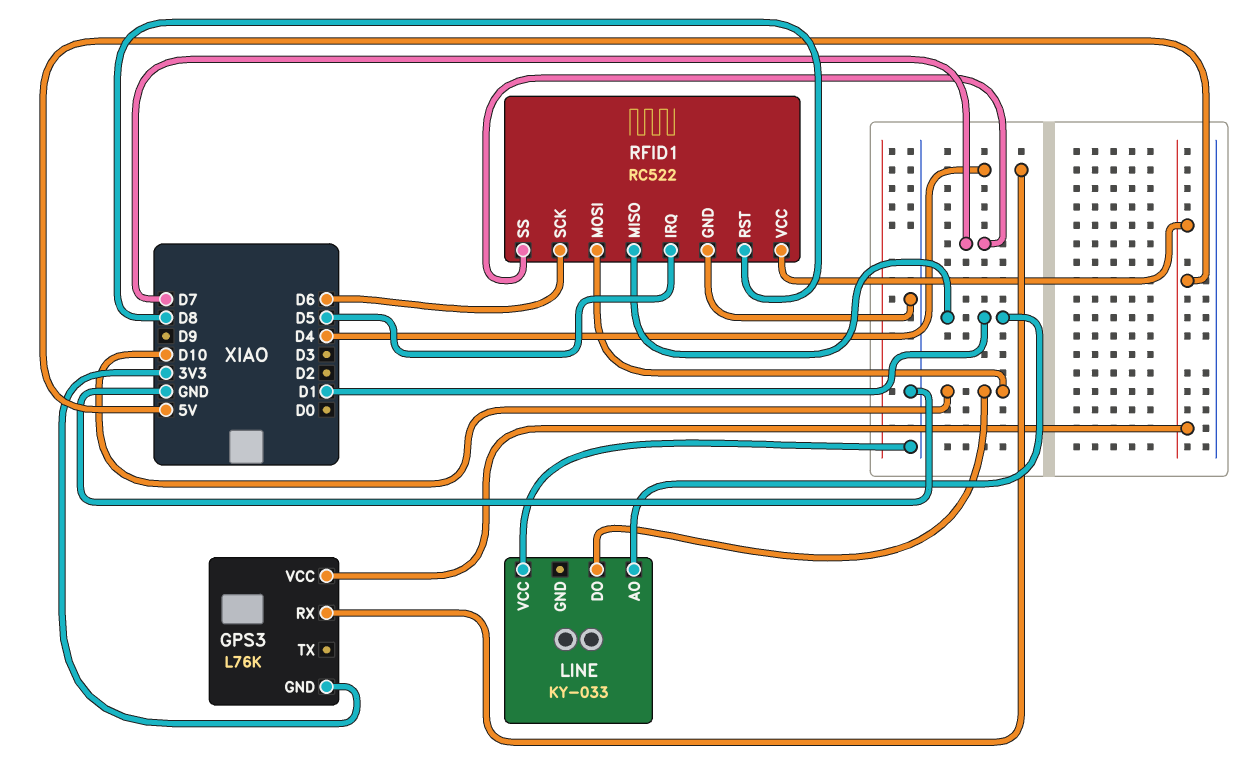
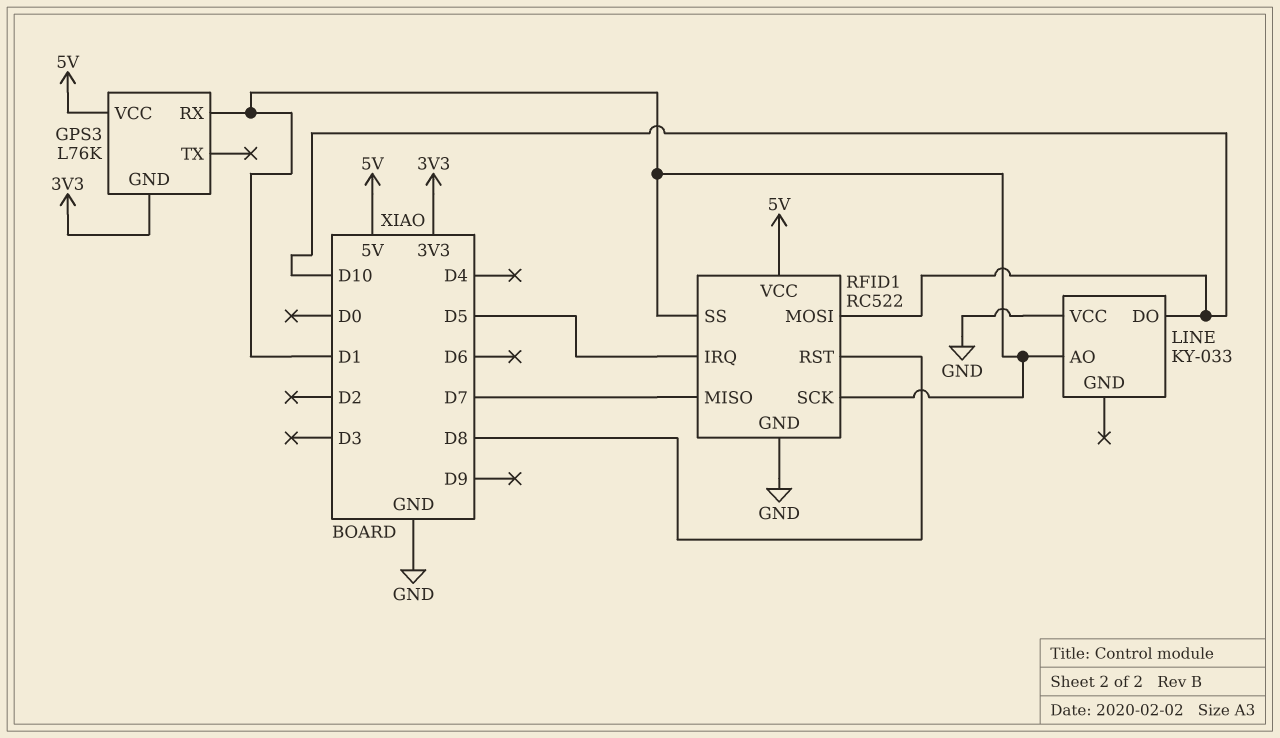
GPS3 pin RX: D4 -> D1
RFID1 pin MISO: D1 -> D7
RFID1 pin SCK: D6 -> D1
RFID1 pin SS: D7 -> D1

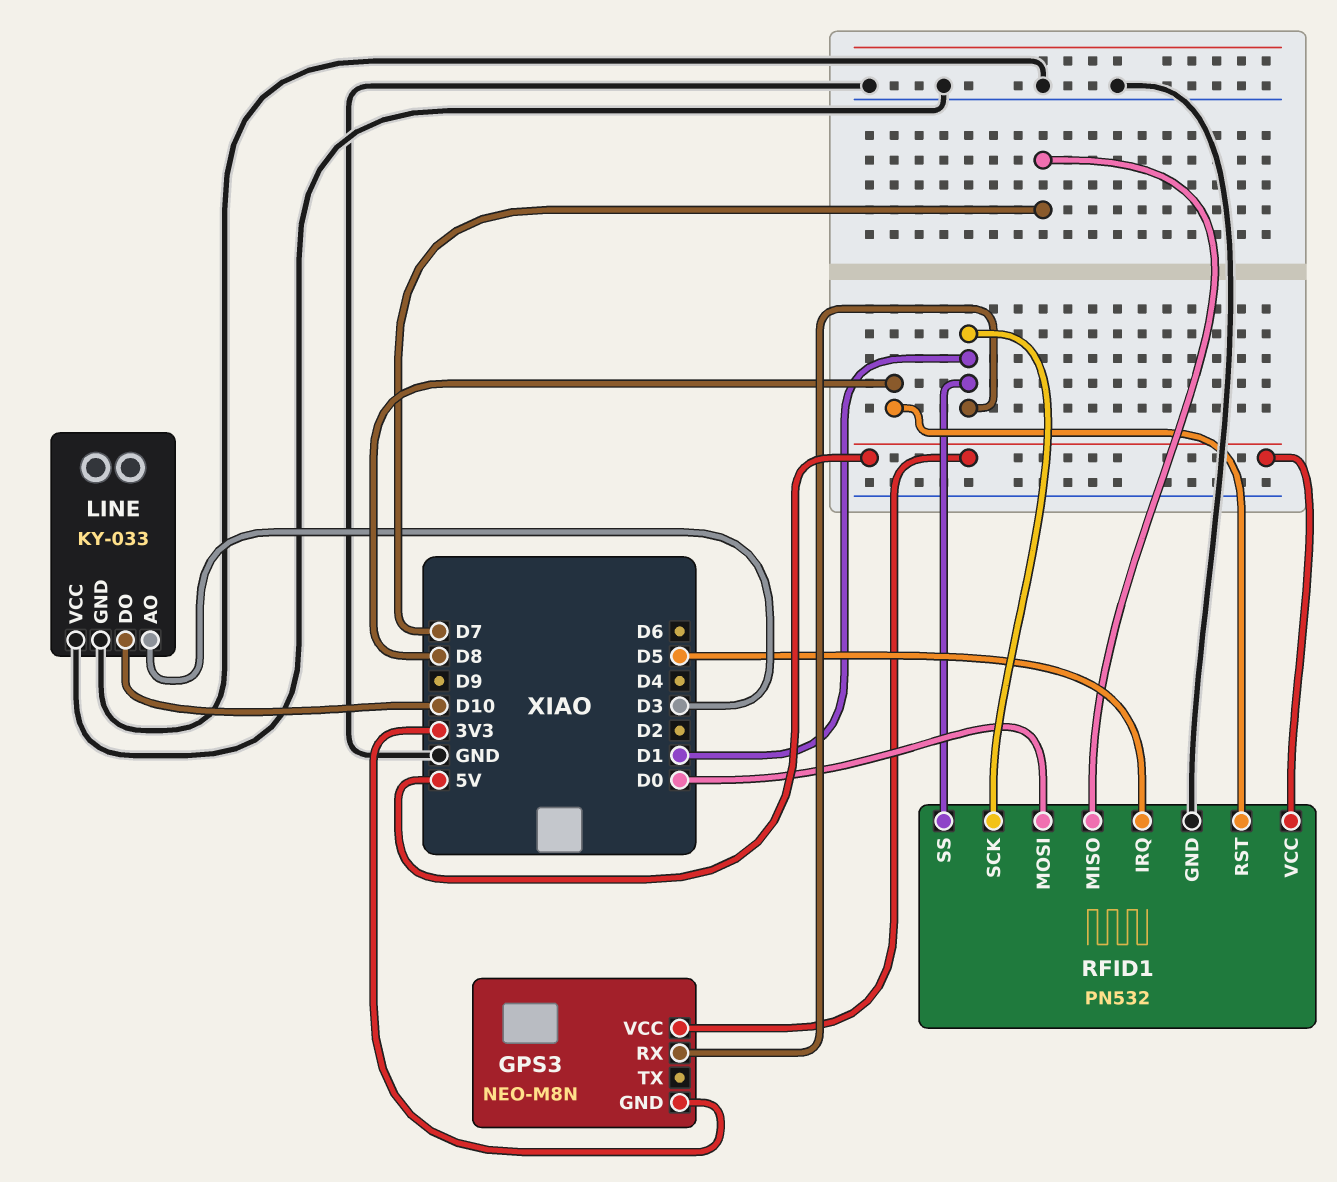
GPS3: L76K -> NEO-M8N
LINE pin AO: D1 -> D3
LINE pin GND: none -> GND
RFID1: RC522 -> PN532
RFID1 pin MOSI: D10 -> D0

